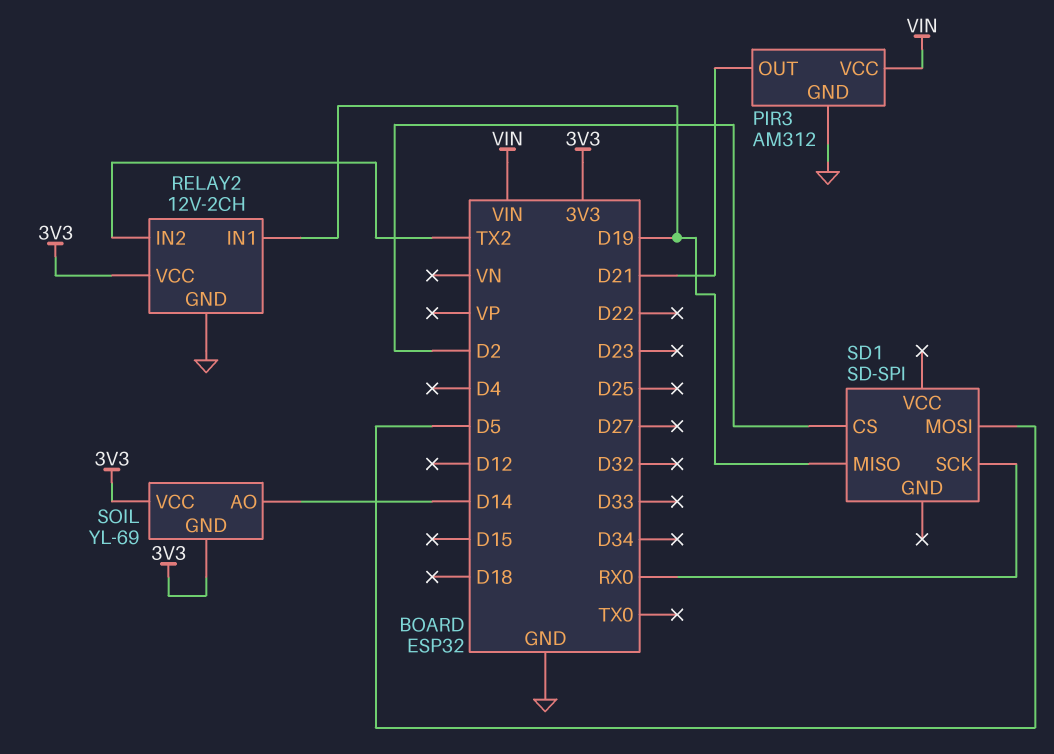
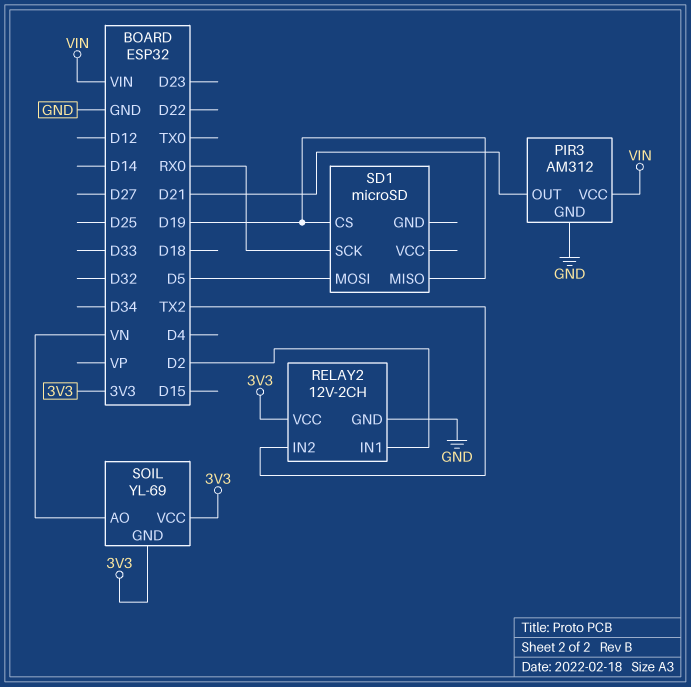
RELAY2 pin IN1: D19 -> D2
SD1: SD-SPI -> microSD
SD1 pin CS: D2 -> D19
SOIL pin AO: D14 -> VN

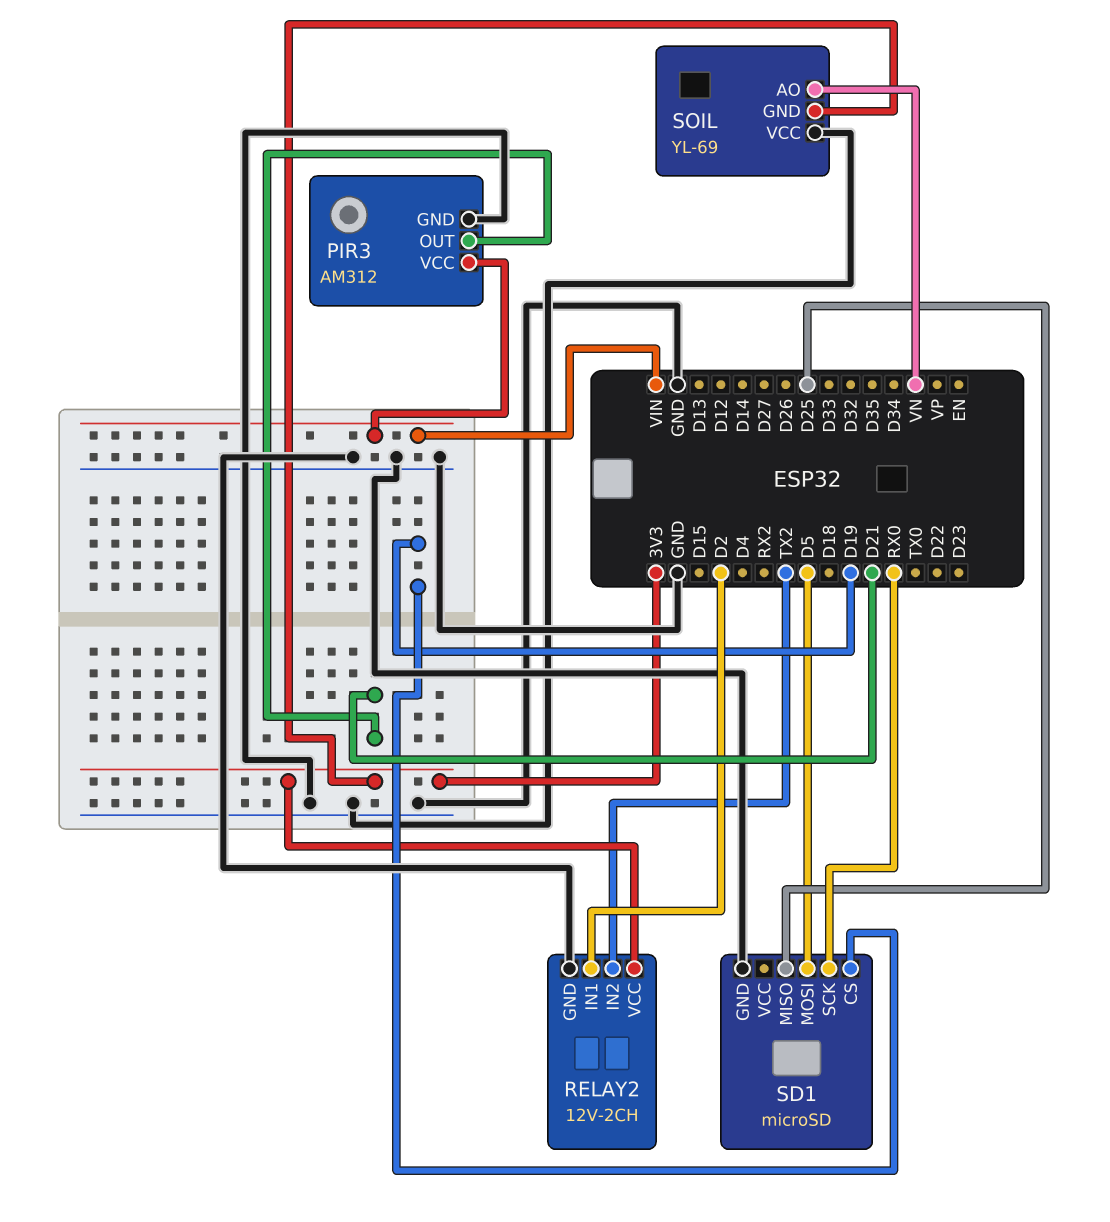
SD1 pin GND: none -> GND
SD1 pin MISO: D19 -> D25
SOIL pin VCC: 3V3 -> GND

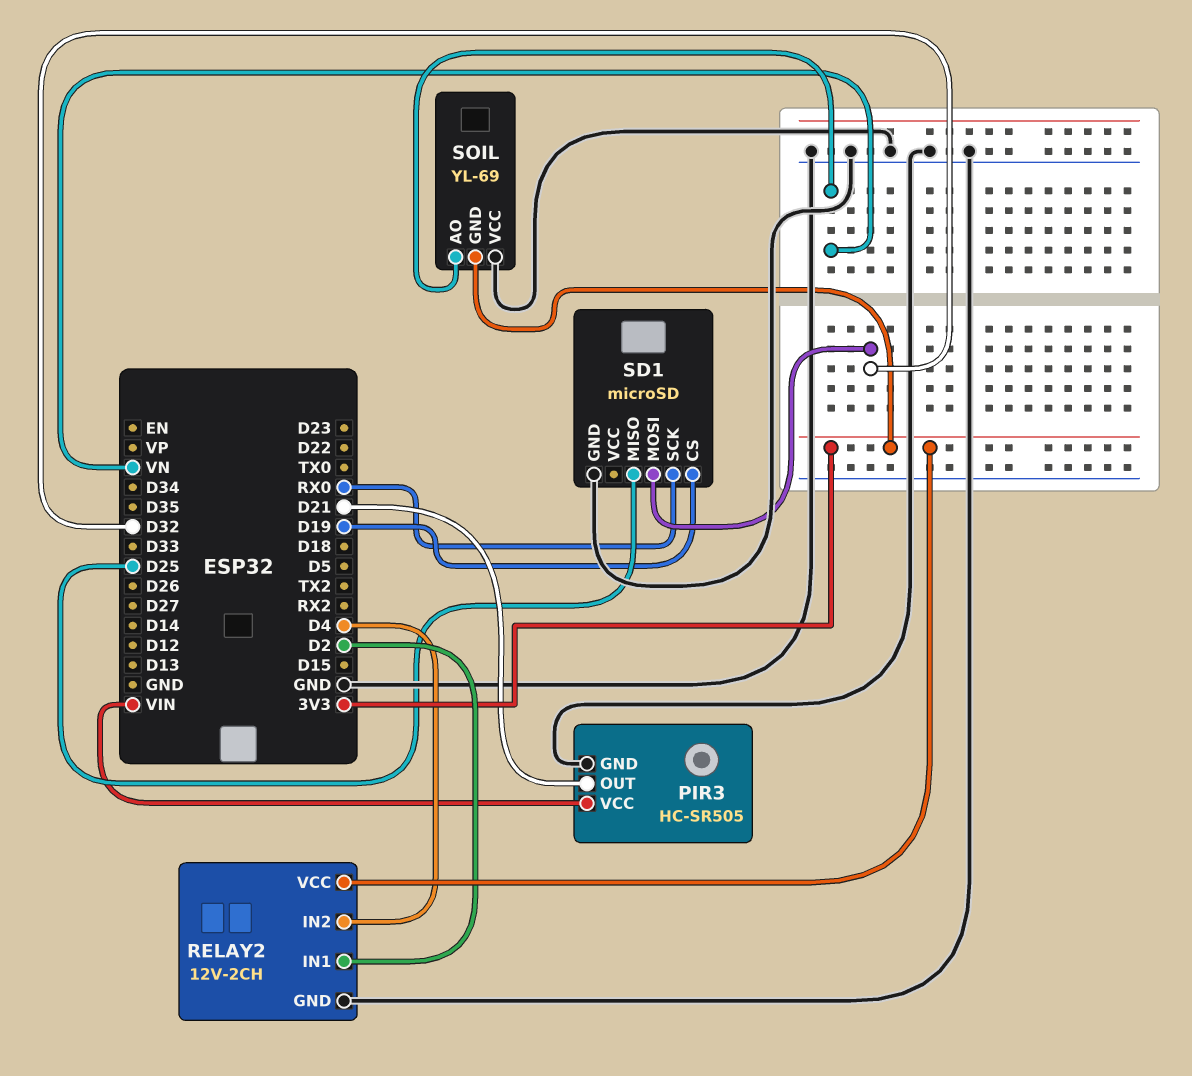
PIR3: AM312 -> HC-SR505
RELAY2 pin IN2: TX2 -> D4
SD1 pin MOSI: D5 -> D32

